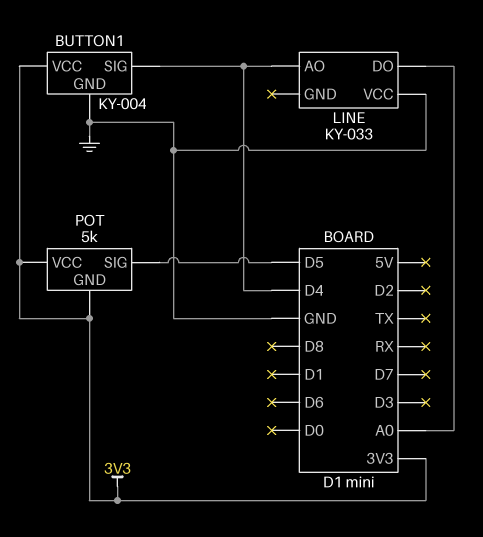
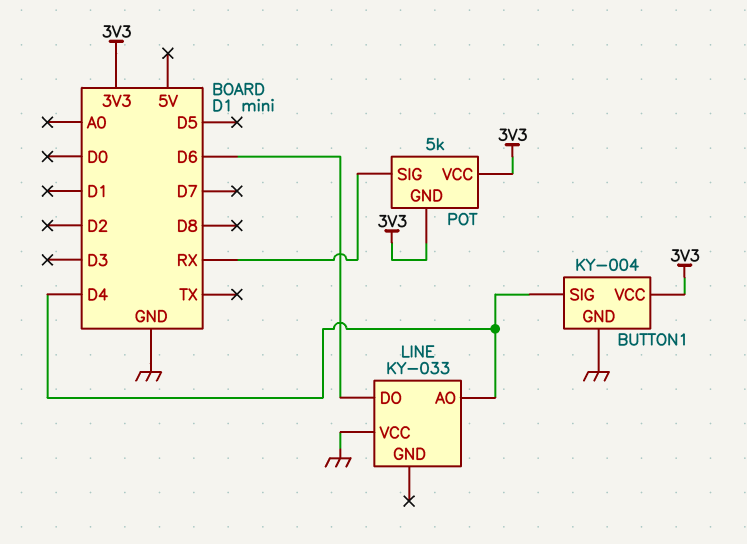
LINE pin DO: A0 -> D6
POT pin SIG: D5 -> RX

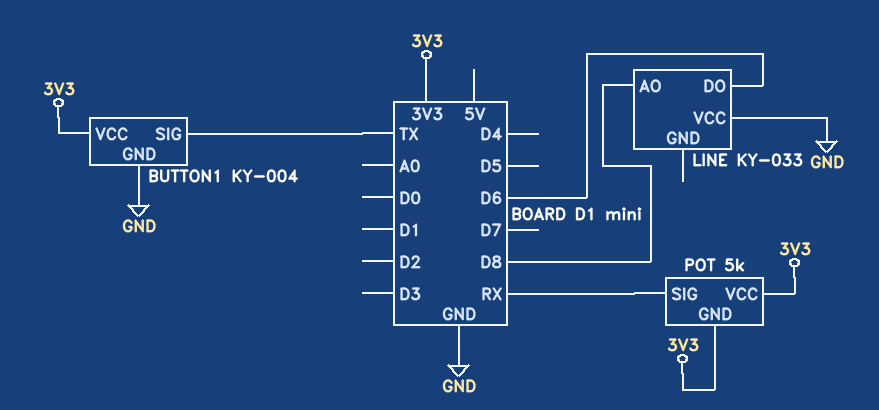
BUTTON1 pin SIG: D4 -> TX
LINE pin AO: D4 -> D8

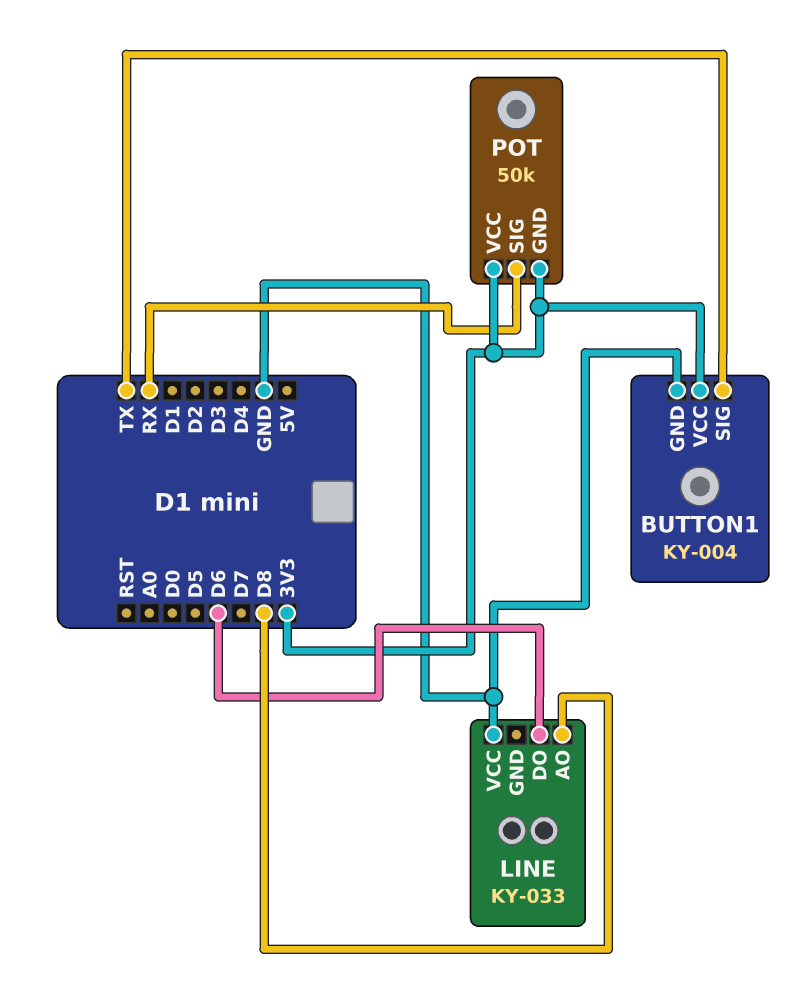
POT: 5k -> 50k

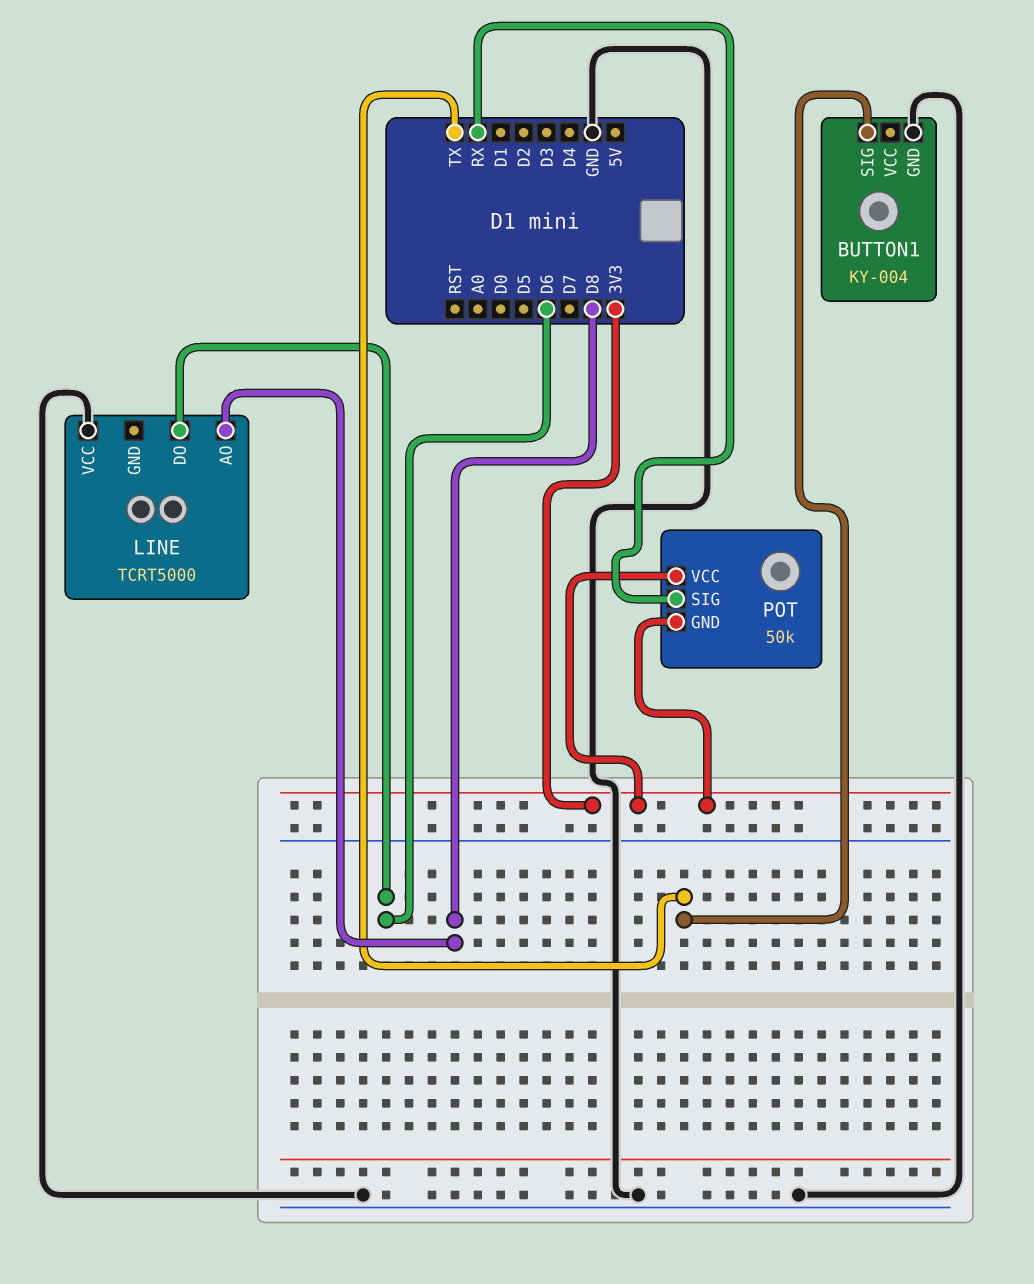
BUTTON1 pin VCC: 3V3 -> none
LINE: KY-033 -> TCRT5000

